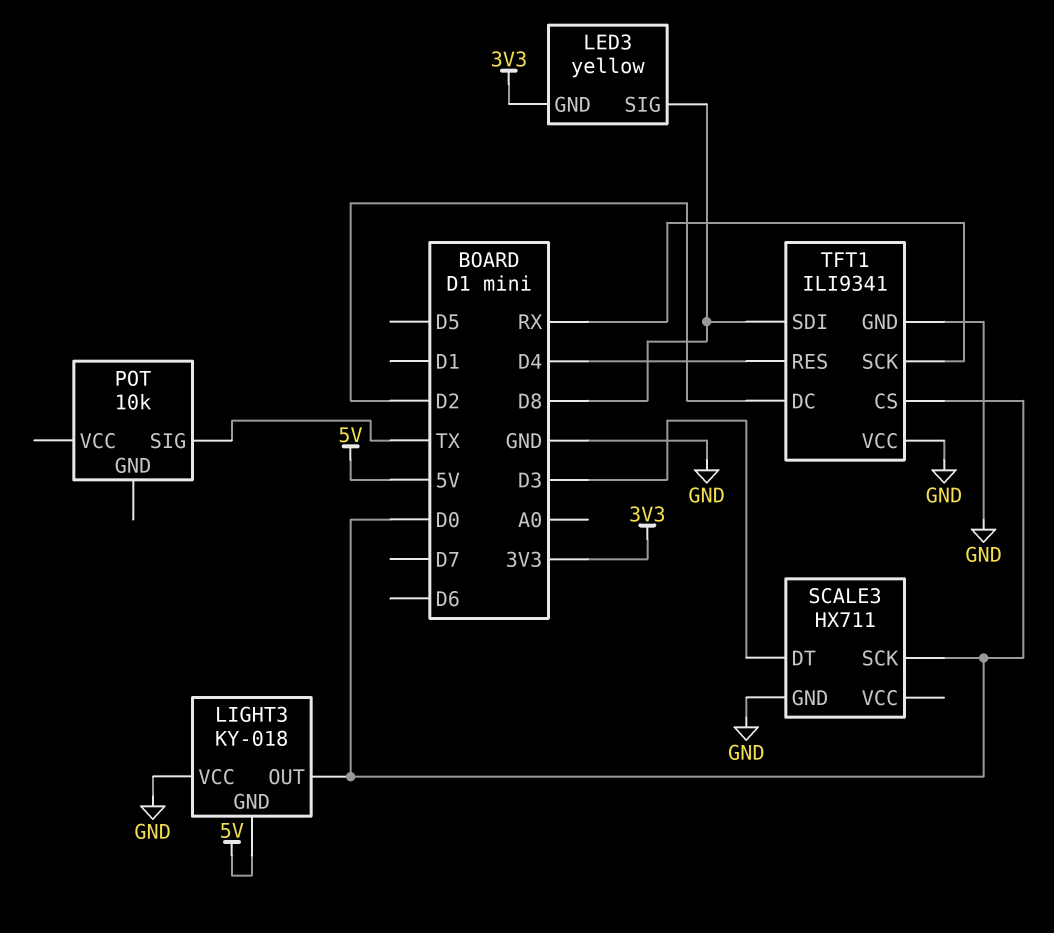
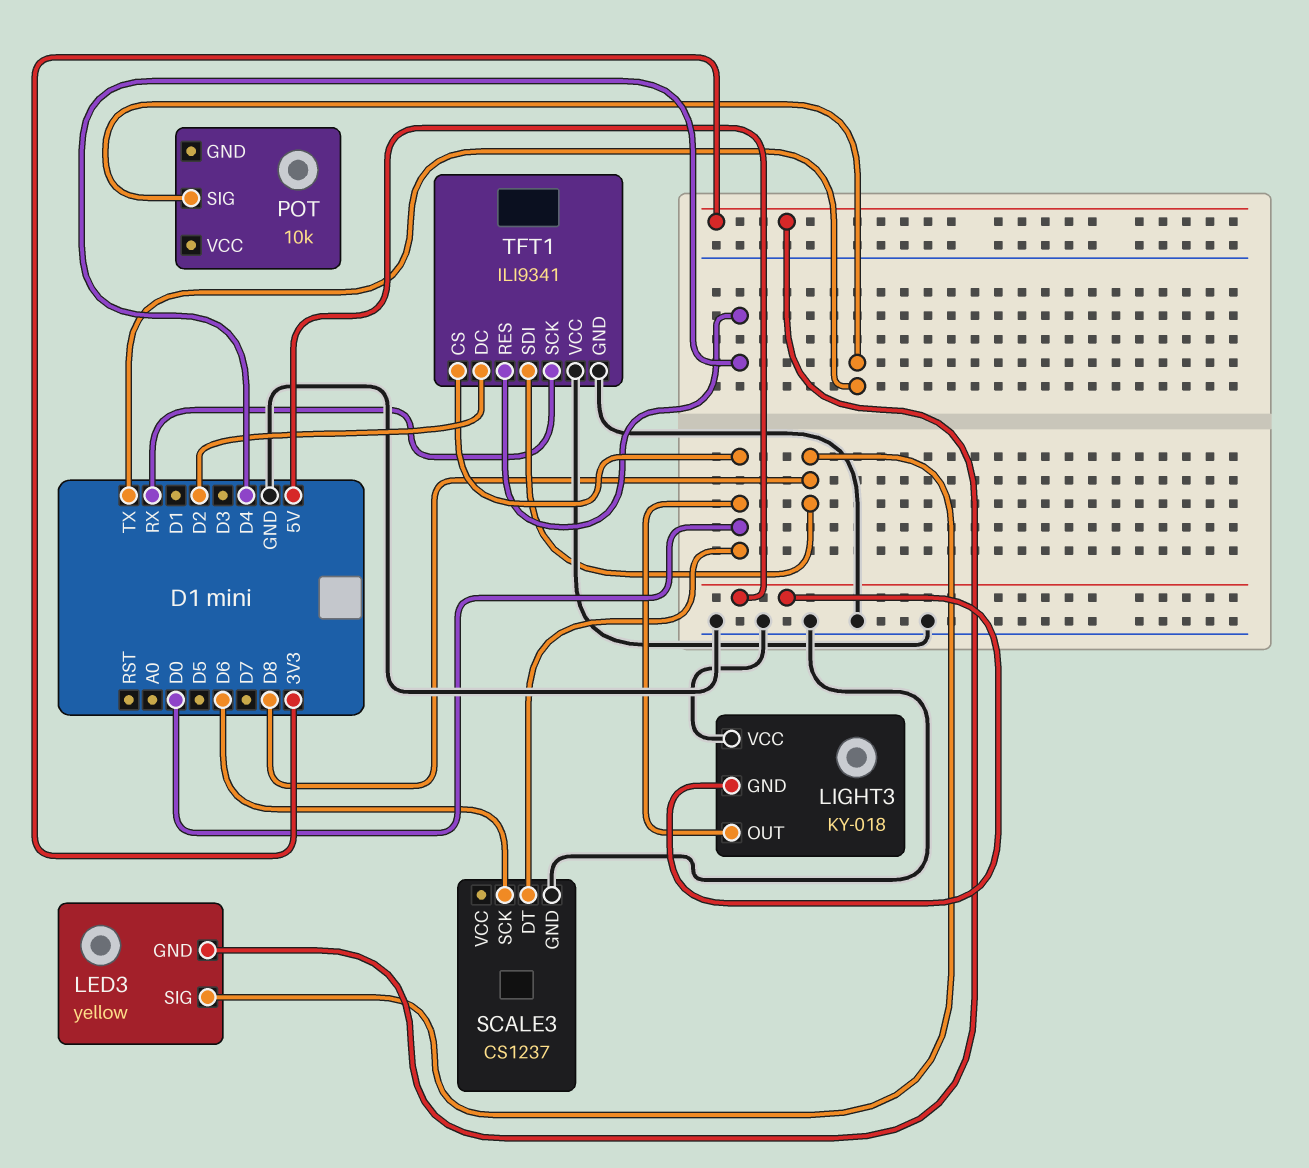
SCALE3: HX711 -> CS1237
SCALE3 pin DT: D3 -> D0
SCALE3 pin SCK: D0 -> D6

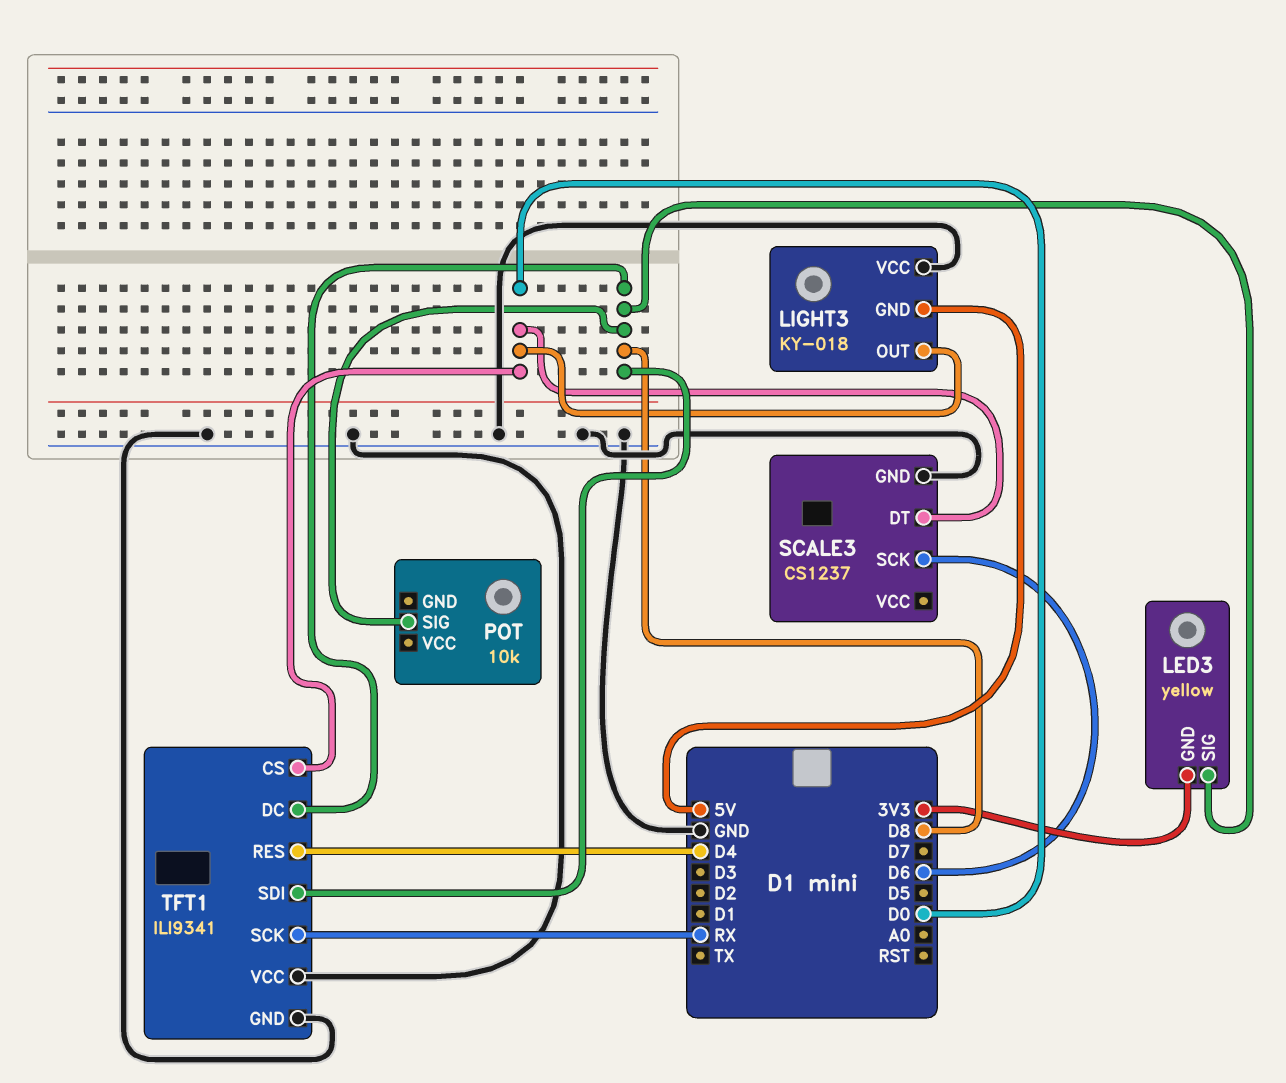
POT pin SIG: TX -> D8
TFT1 pin DC: D2 -> D8

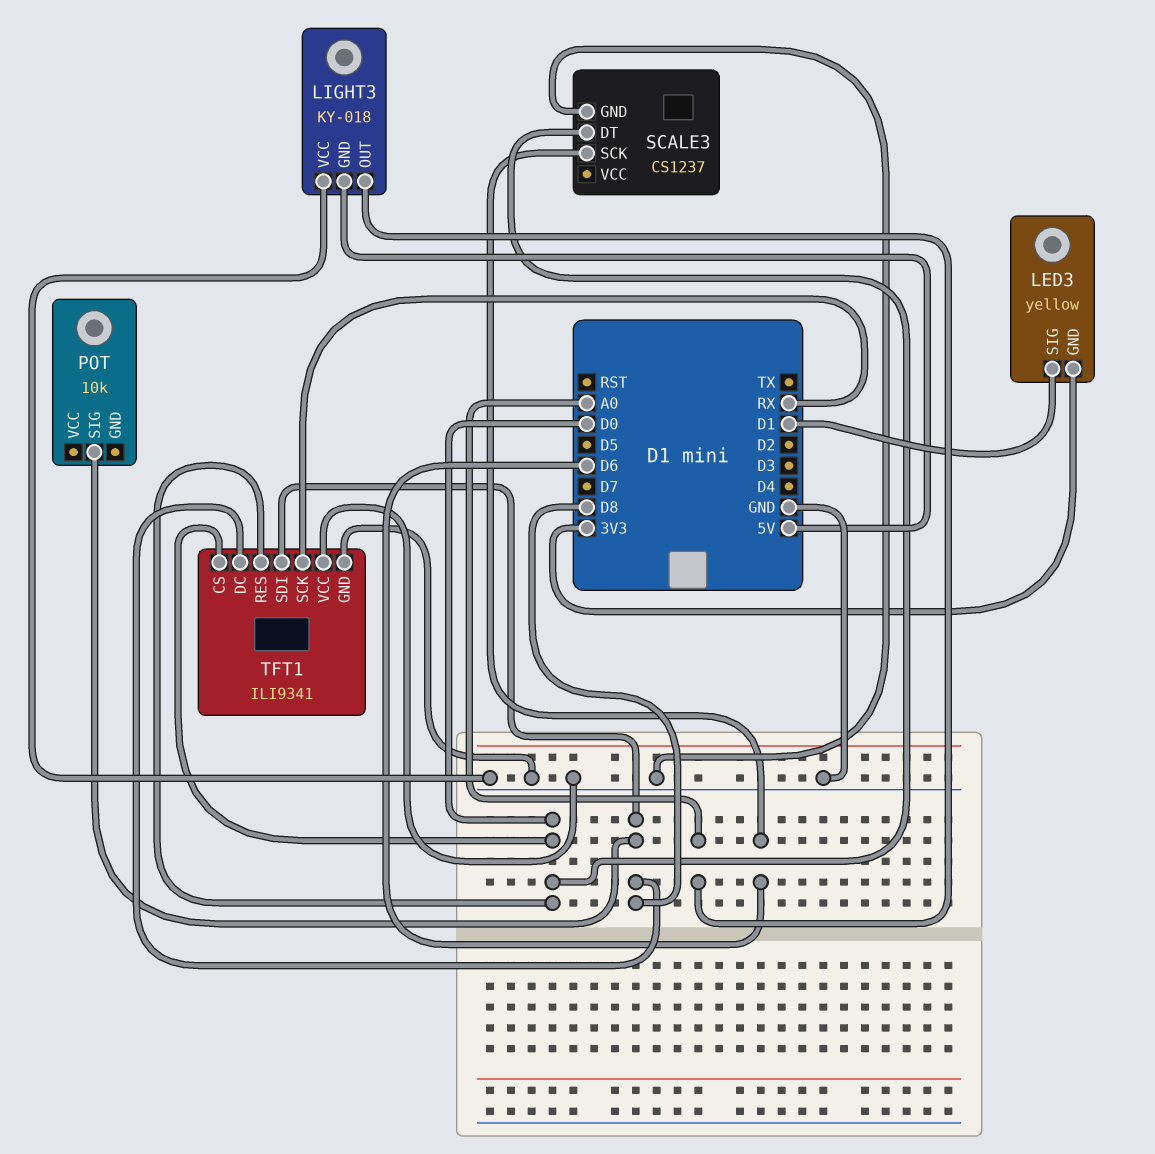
LED3 pin SIG: D8 -> D1
LIGHT3 pin OUT: D0 -> A0
TFT1 pin RES: D4 -> D0

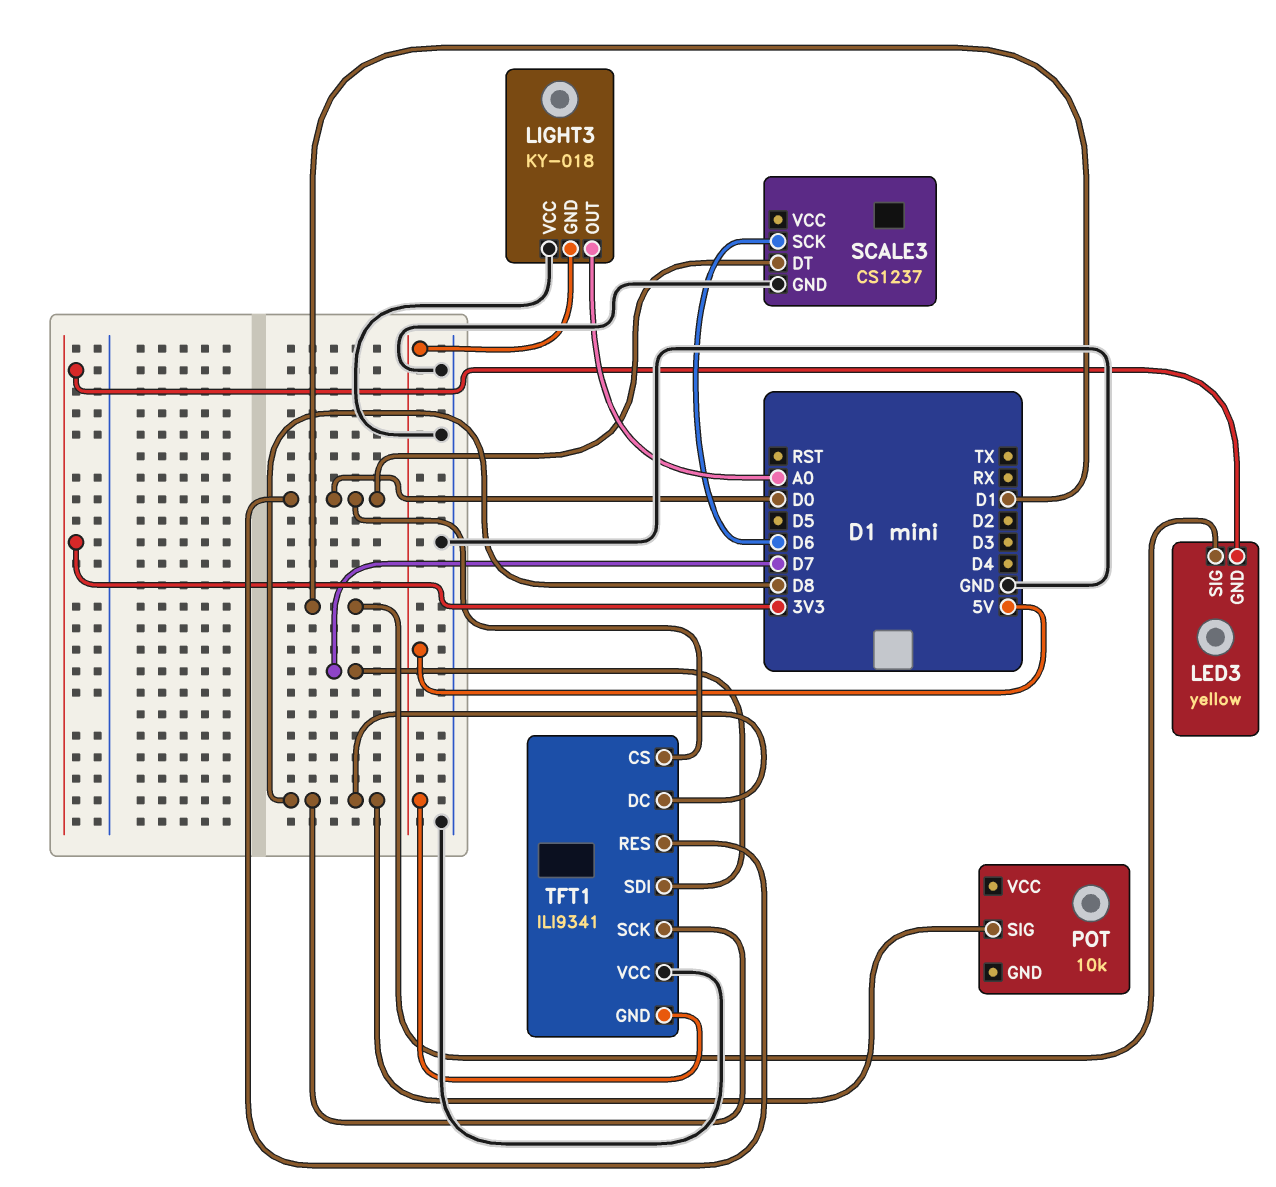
TFT1 pin GND: GND -> 5V
TFT1 pin SCK: RX -> D8
TFT1 pin SDI: D8 -> D7

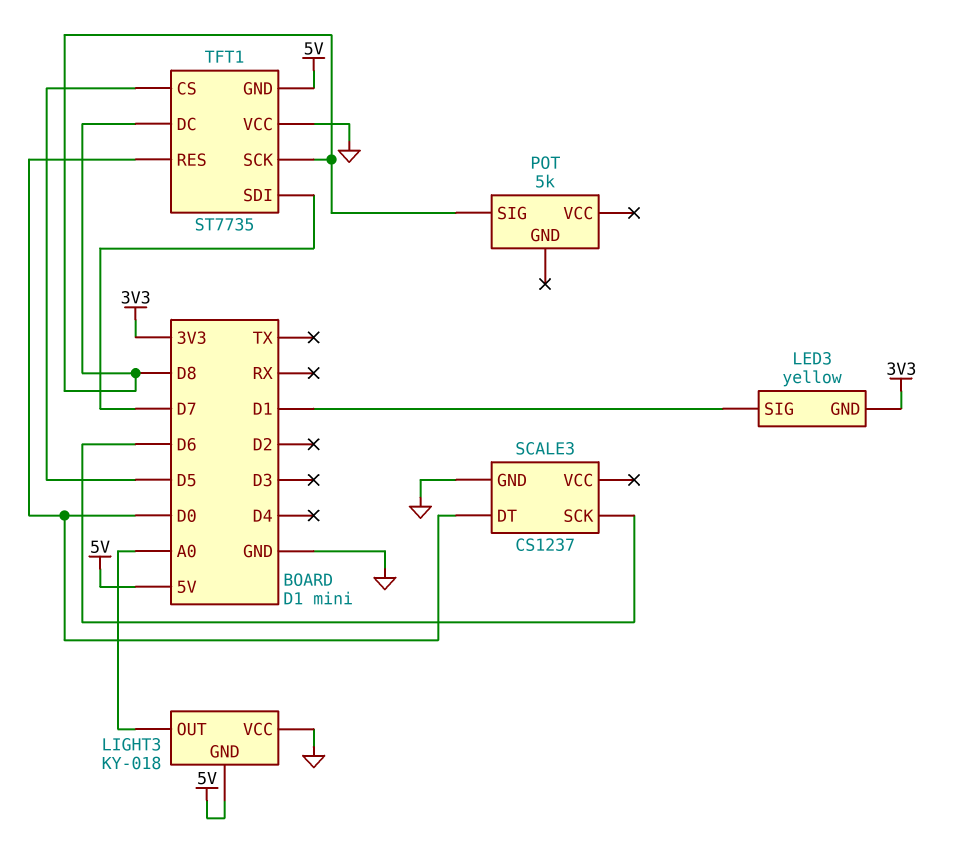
POT: 10k -> 5k
TFT1: ILI9341 -> ST7735
TFT1 pin CS: D0 -> D5

